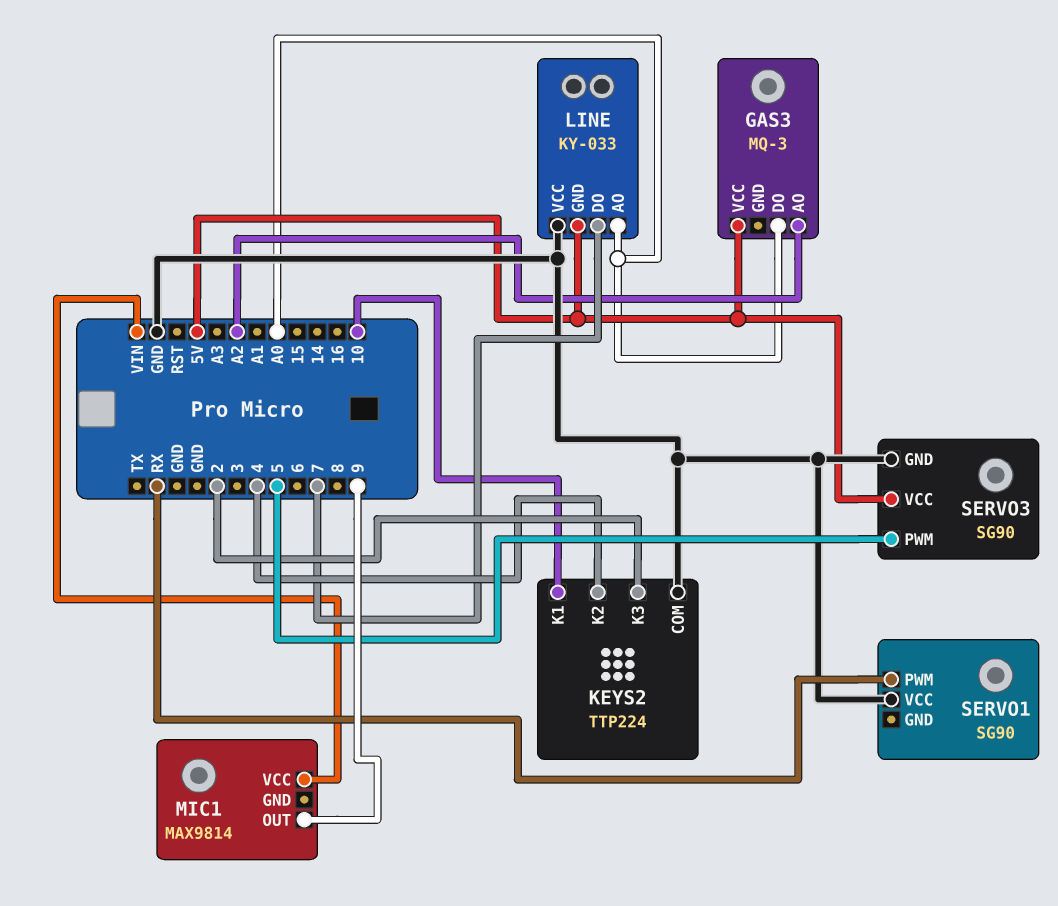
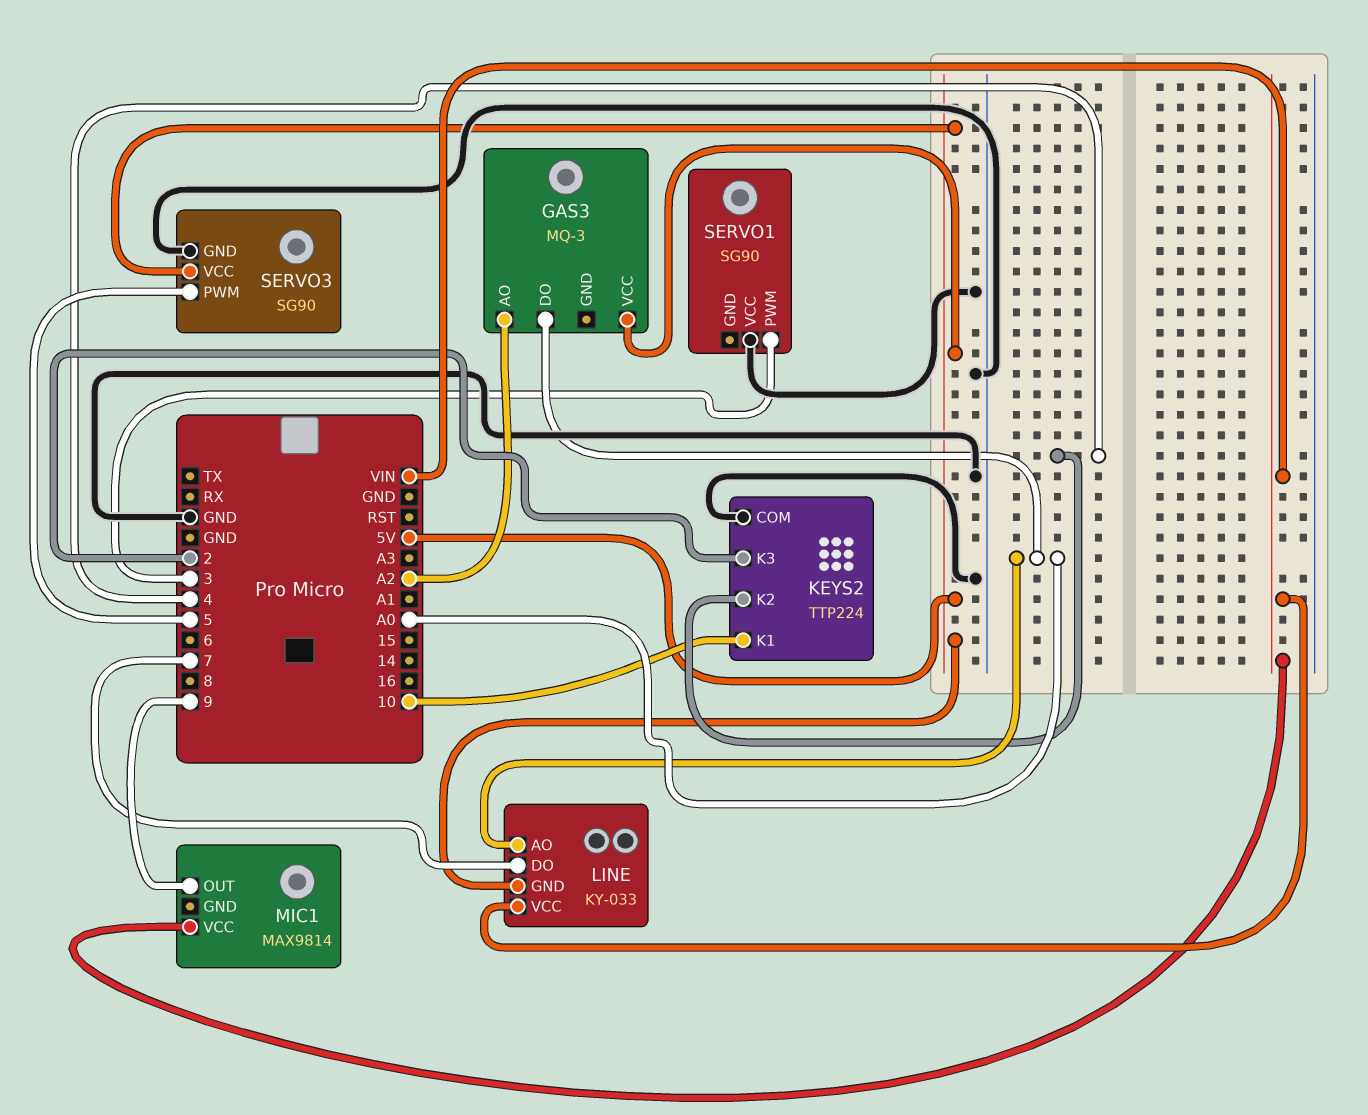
LINE pin VCC: GND -> VIN
SERVO1 pin PWM: RX -> 3

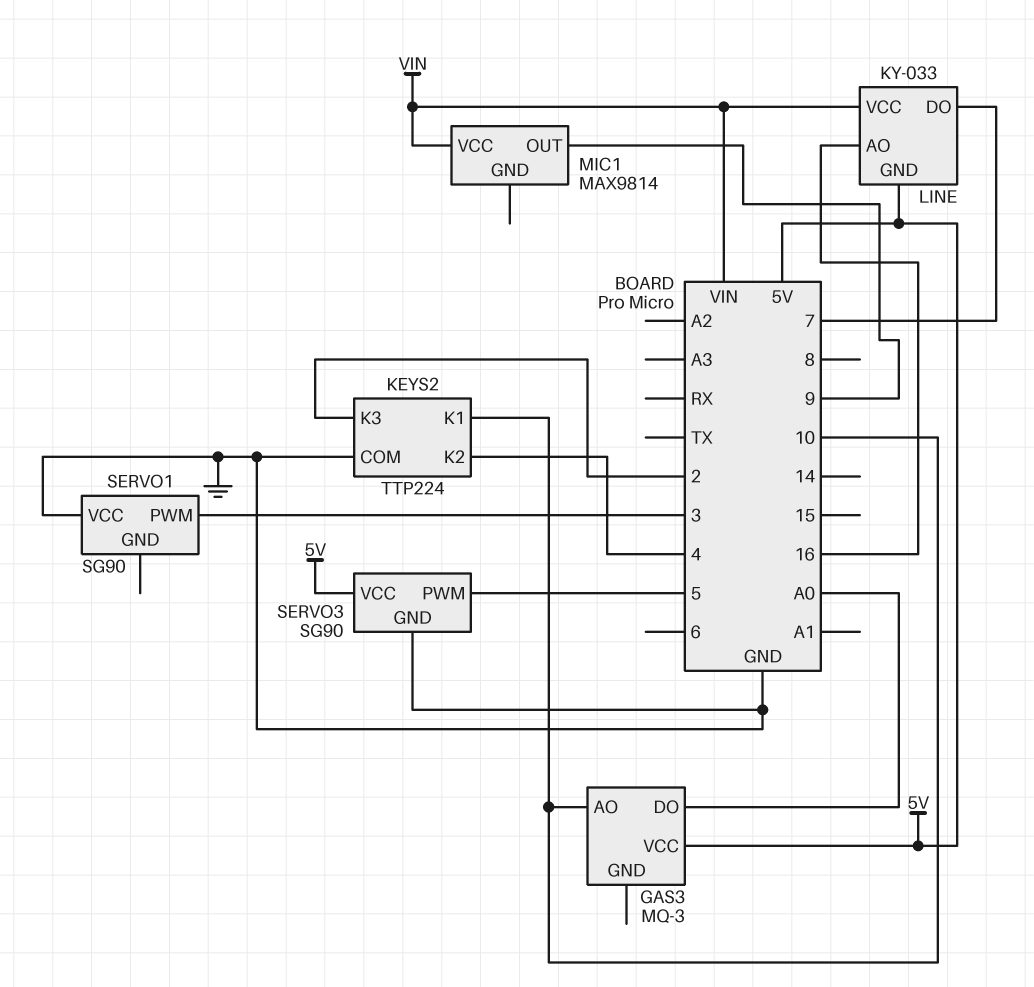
GAS3 pin AO: A2 -> 10
LINE pin AO: A0 -> 16

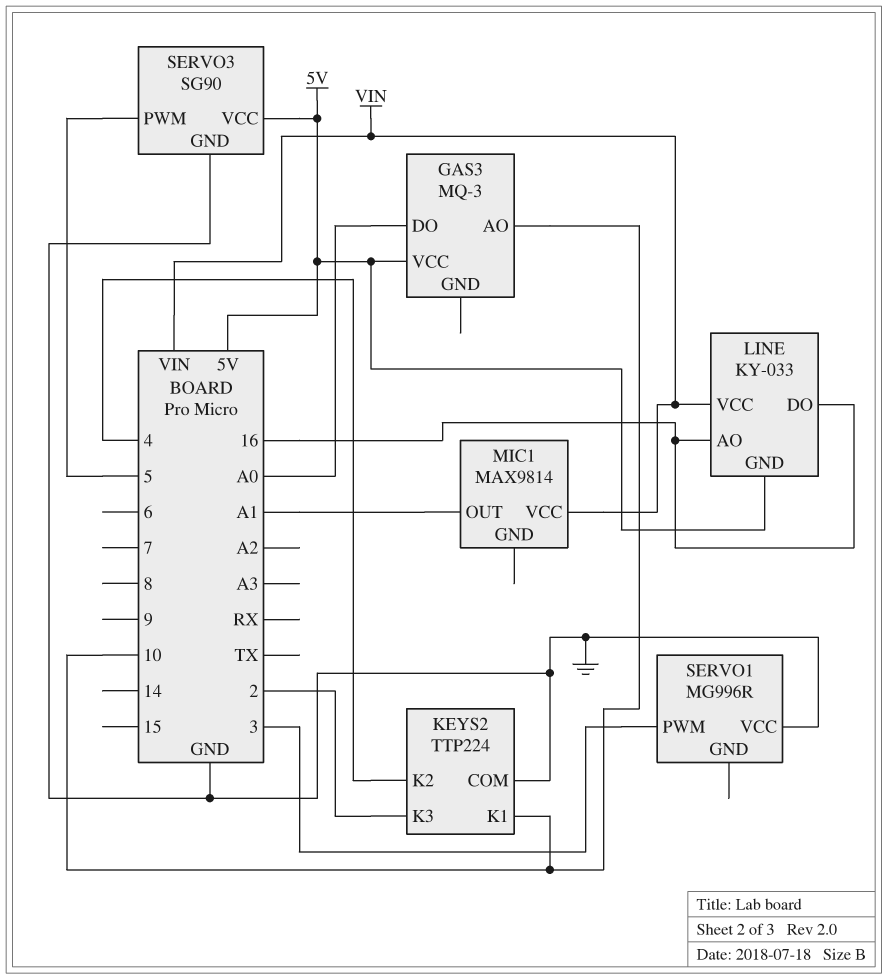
LINE pin DO: 7 -> 16
MIC1 pin OUT: 9 -> A1
SERVO1: SG90 -> MG996R

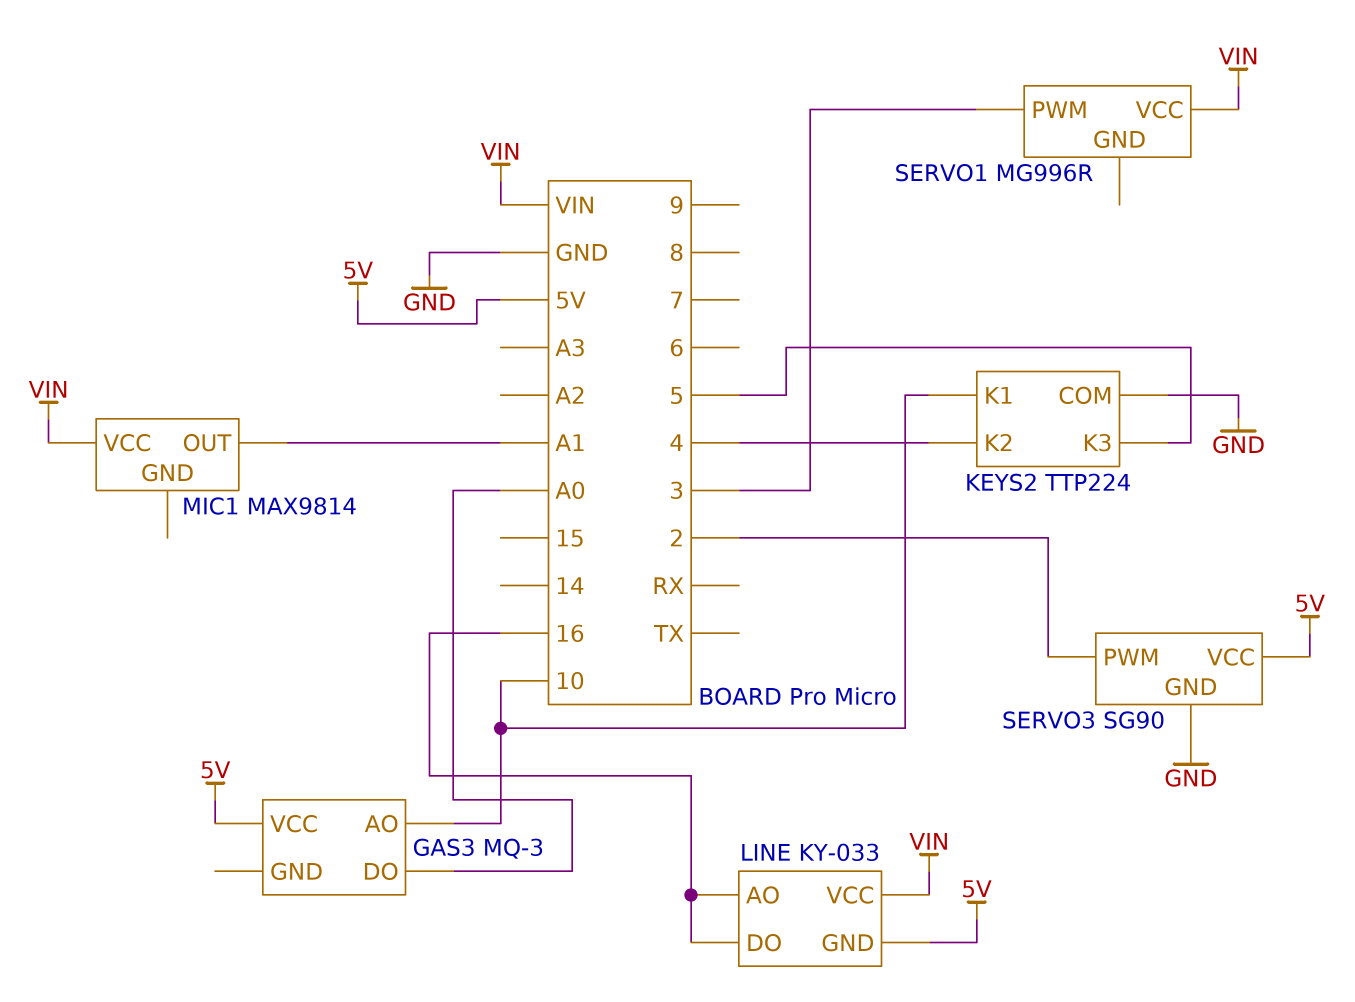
KEYS2 pin K3: 2 -> 5
SERVO1 pin VCC: GND -> VIN
SERVO3 pin PWM: 5 -> 2

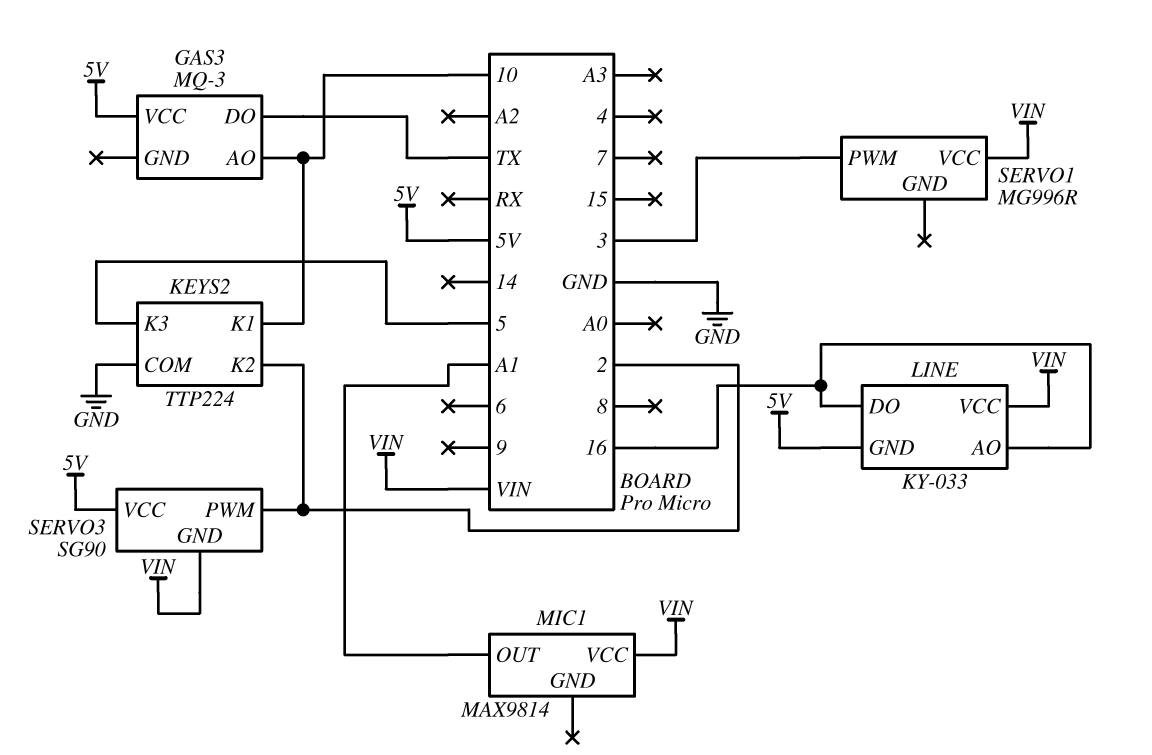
GAS3 pin DO: A0 -> TX
KEYS2 pin K2: 4 -> 2
SERVO3 pin GND: GND -> VIN

